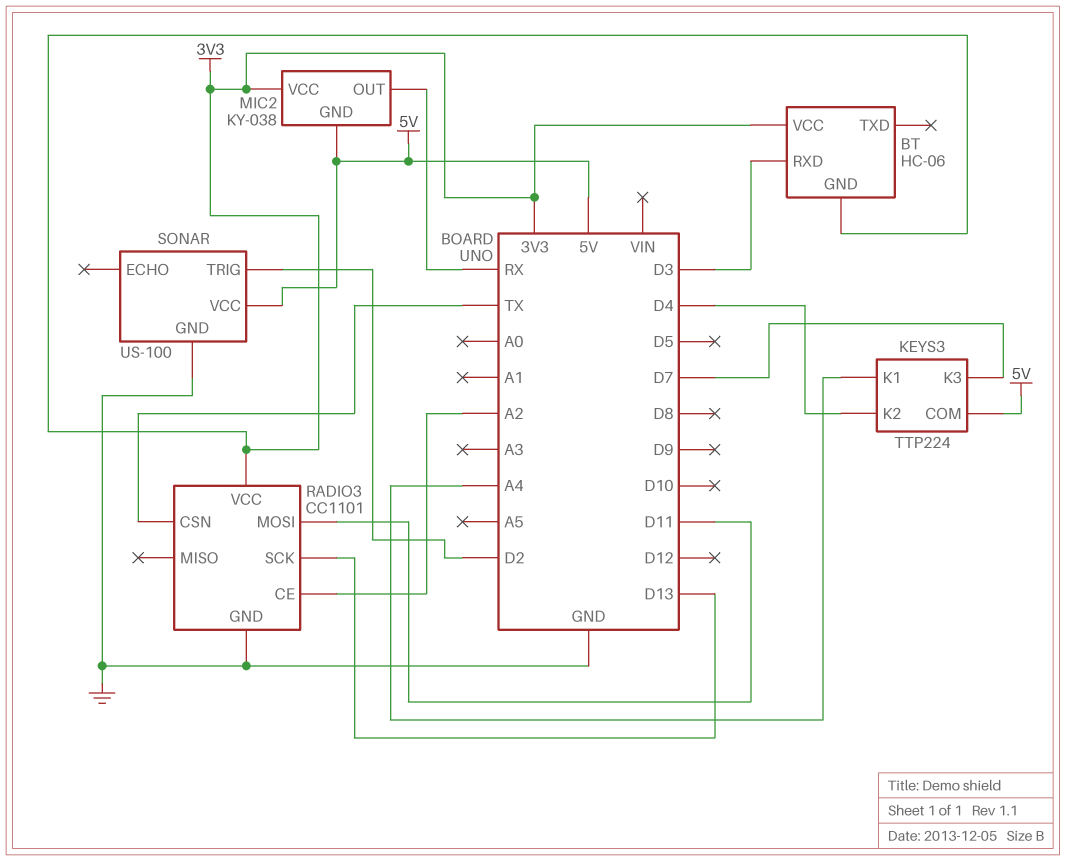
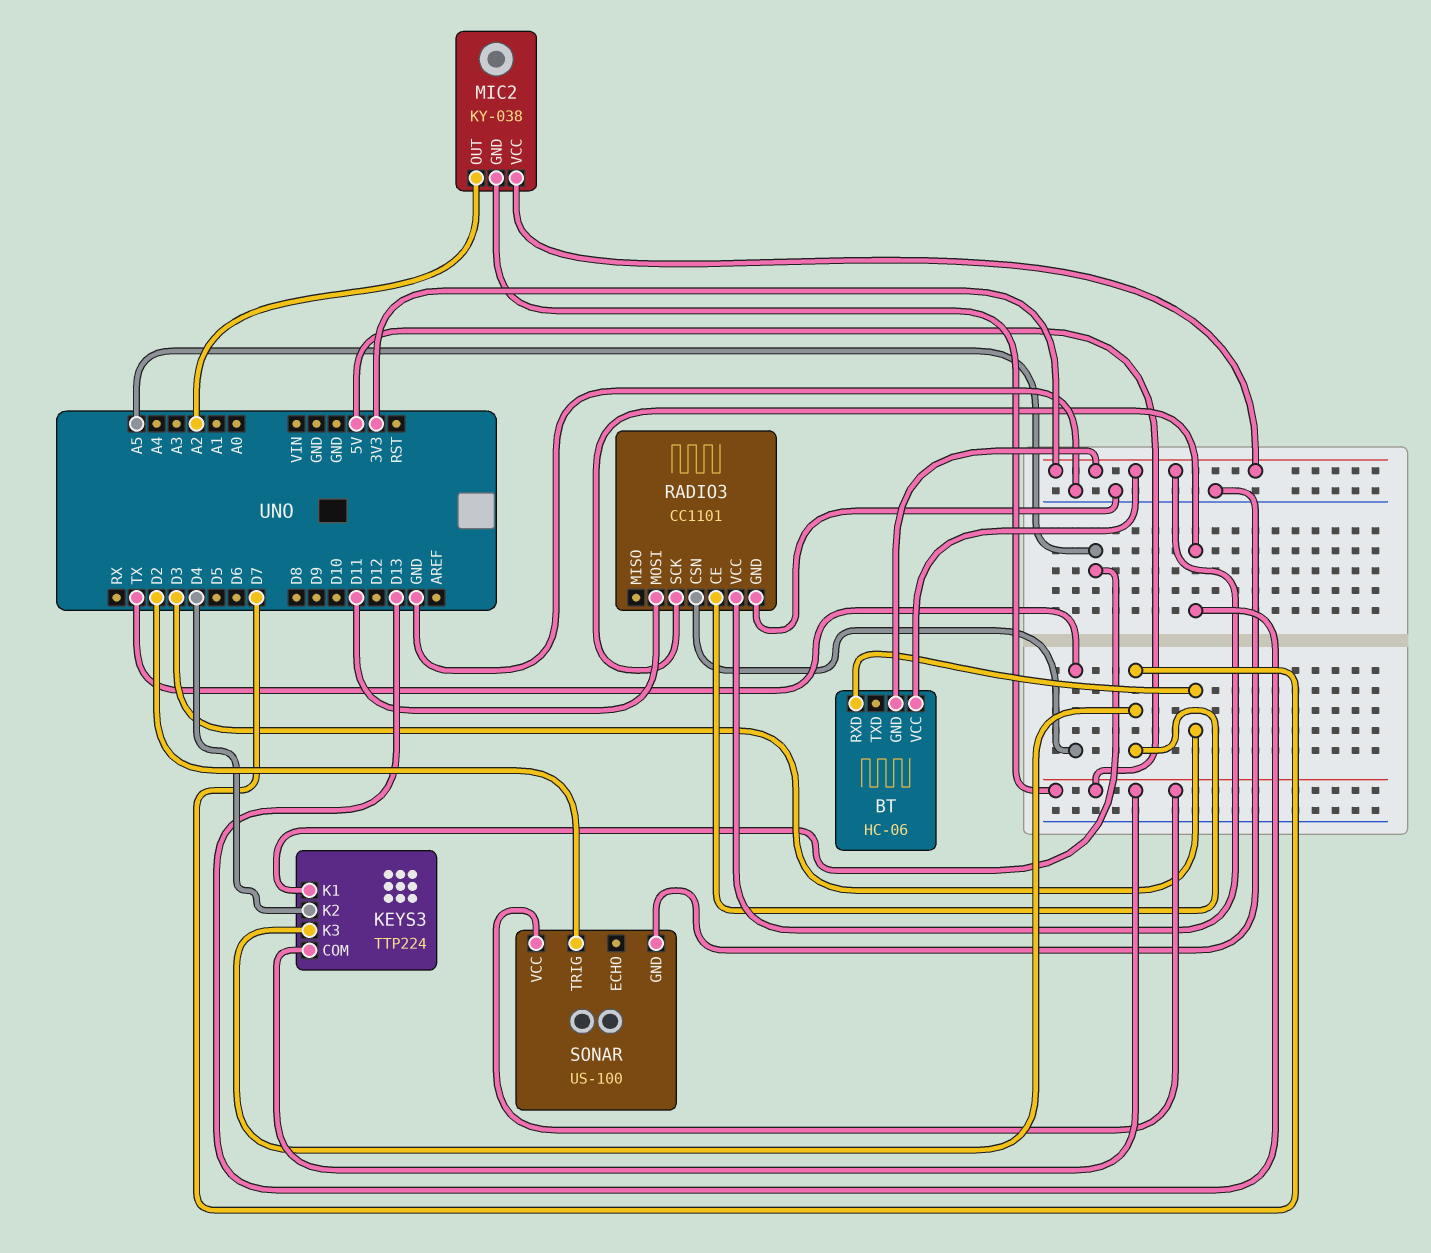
KEYS3 pin K1: A4 -> A5
MIC2 pin OUT: RX -> A2
RADIO3 pin CE: A2 -> D7

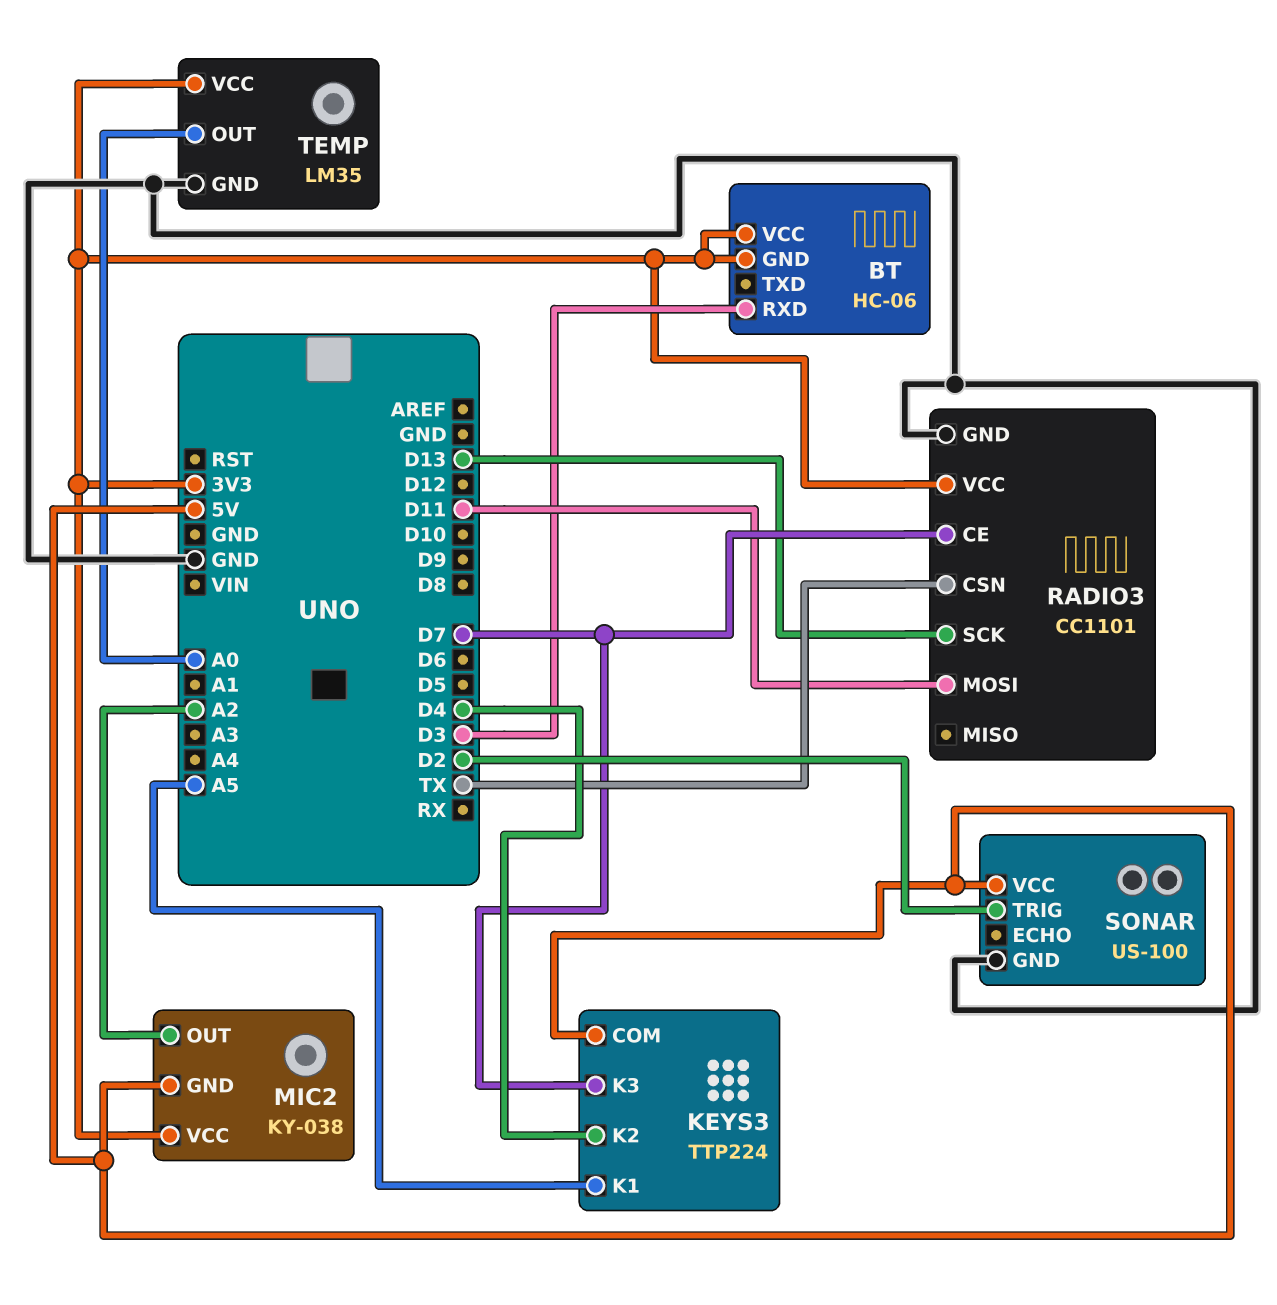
TEMP: none -> LM35
TEMP pin GND: none -> GND
TEMP pin OUT: none -> A0
TEMP pin VCC: none -> 3V3

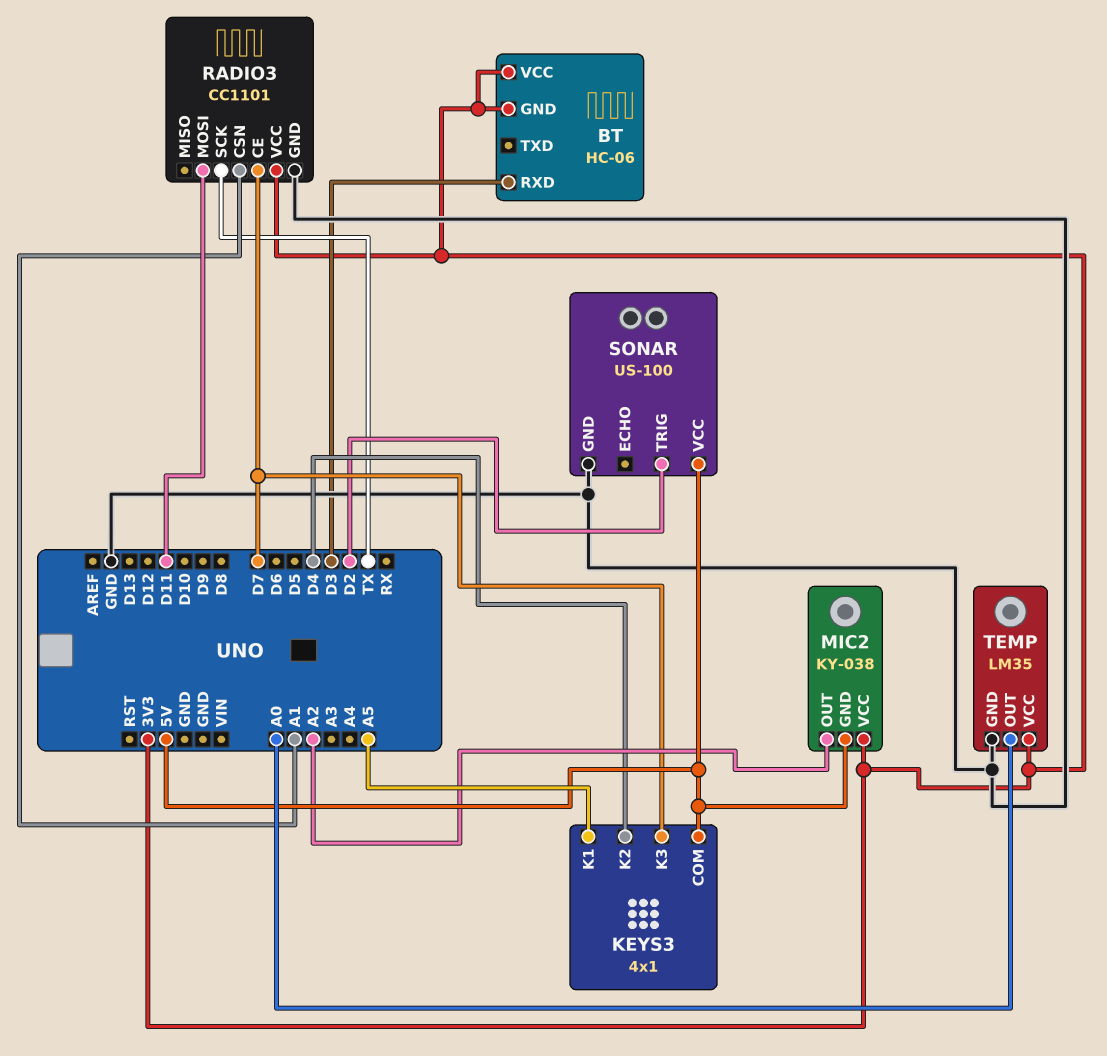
KEYS3: TTP224 -> 4x1
RADIO3 pin CSN: TX -> A1
RADIO3 pin SCK: D13 -> TX

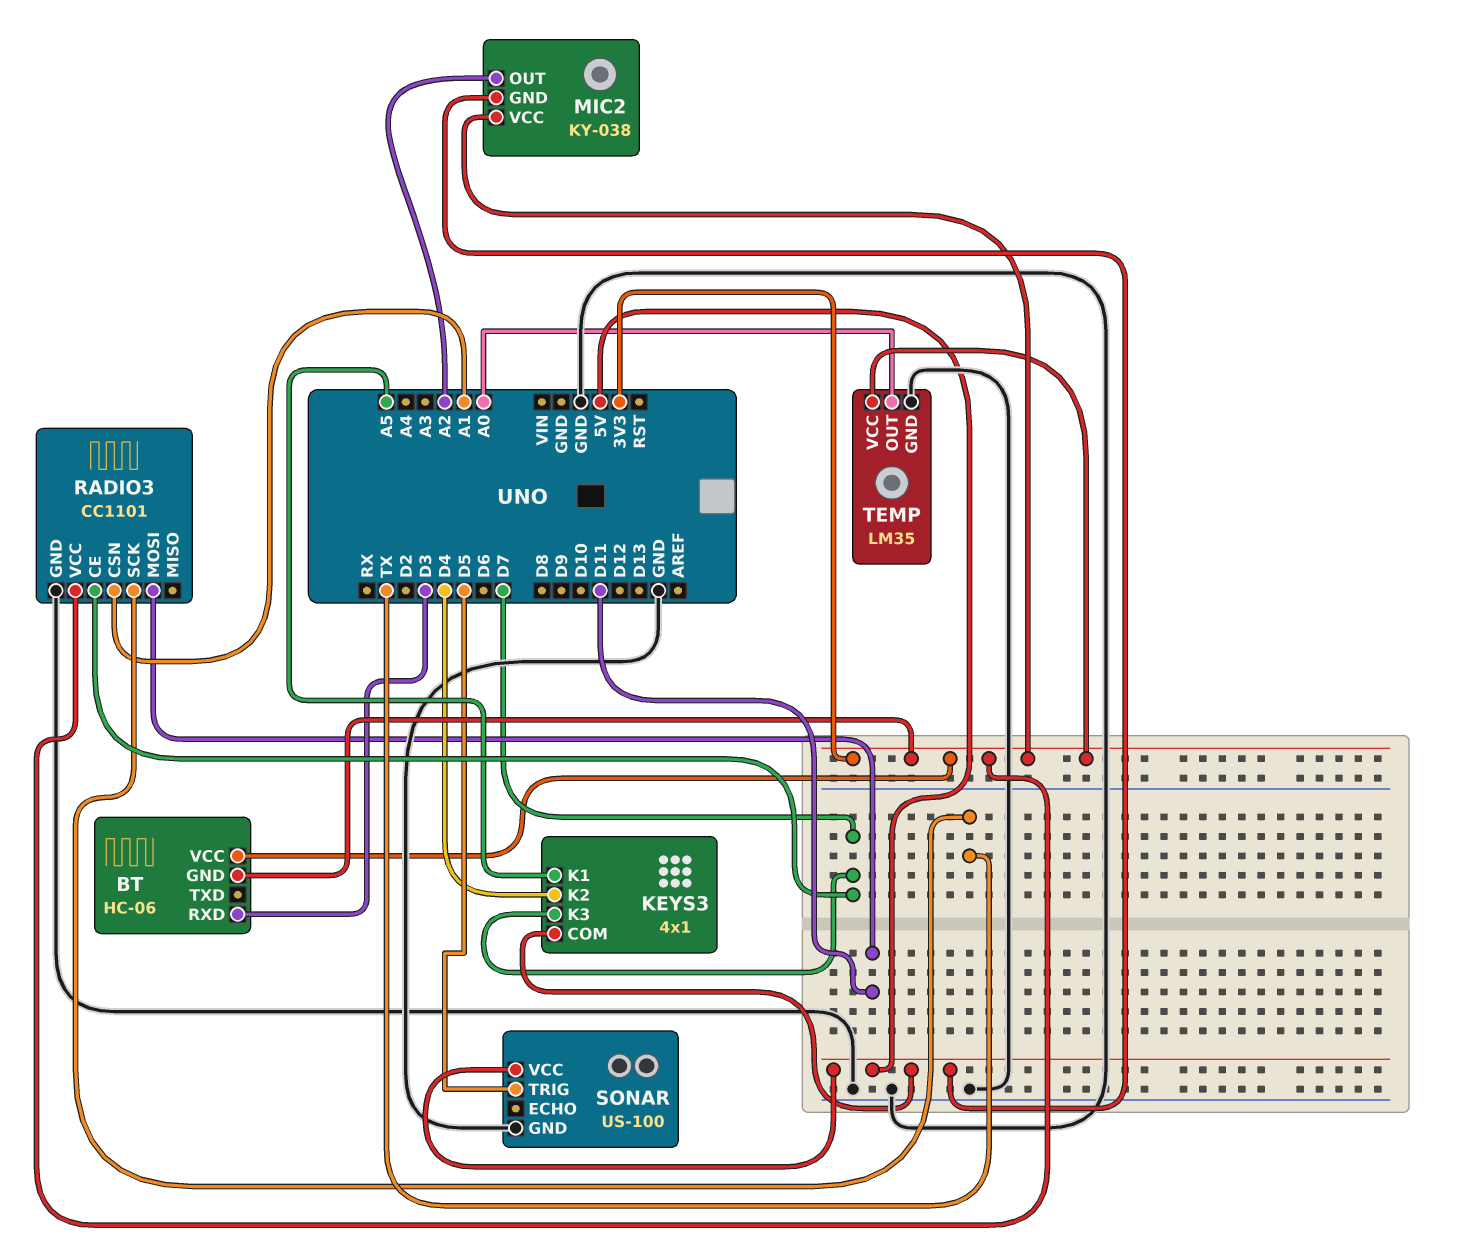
SONAR pin TRIG: D2 -> D5

